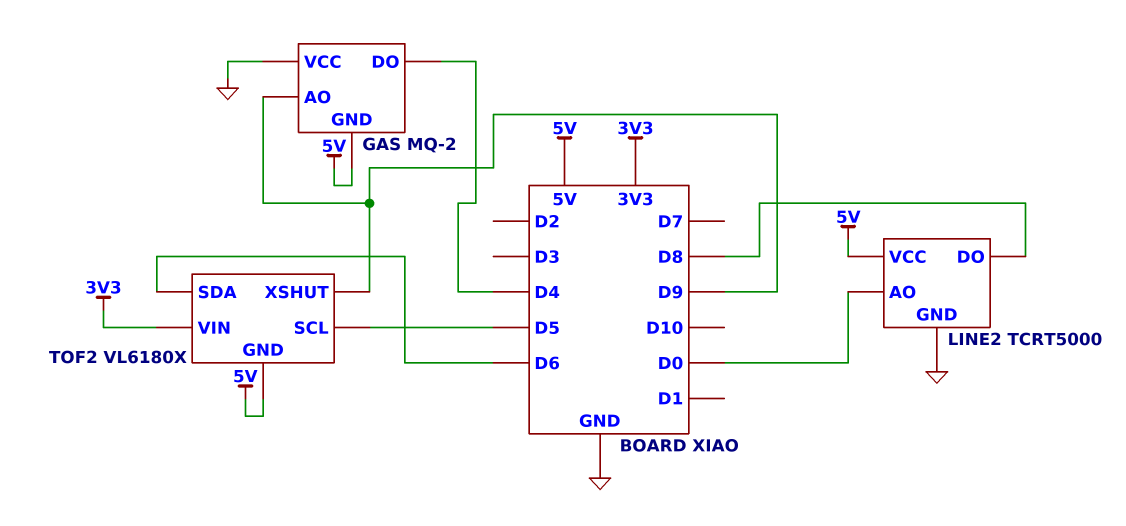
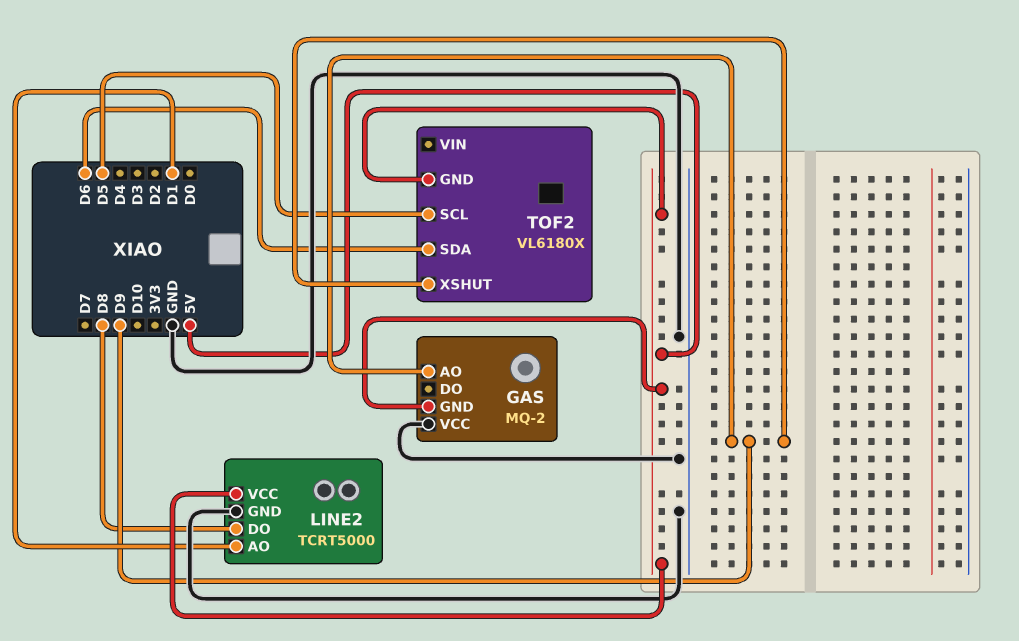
GAS pin DO: D4 -> none
LINE2 pin AO: D0 -> D1
TOF2 pin VIN: 3V3 -> none

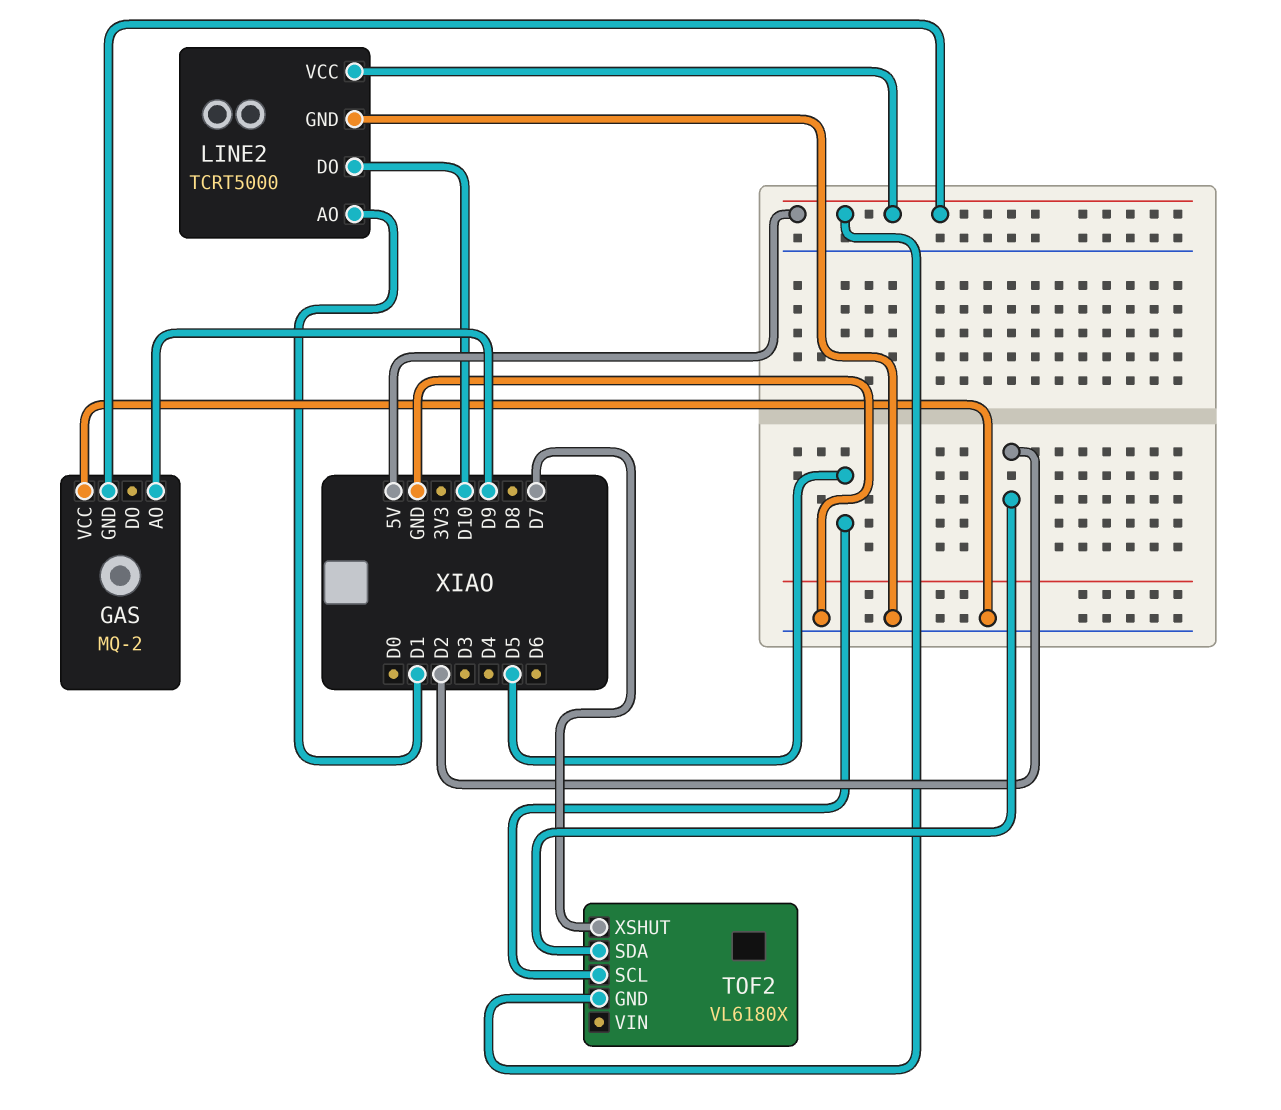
LINE2 pin DO: D8 -> D10
TOF2 pin SDA: D6 -> D2
TOF2 pin XSHUT: D9 -> D7

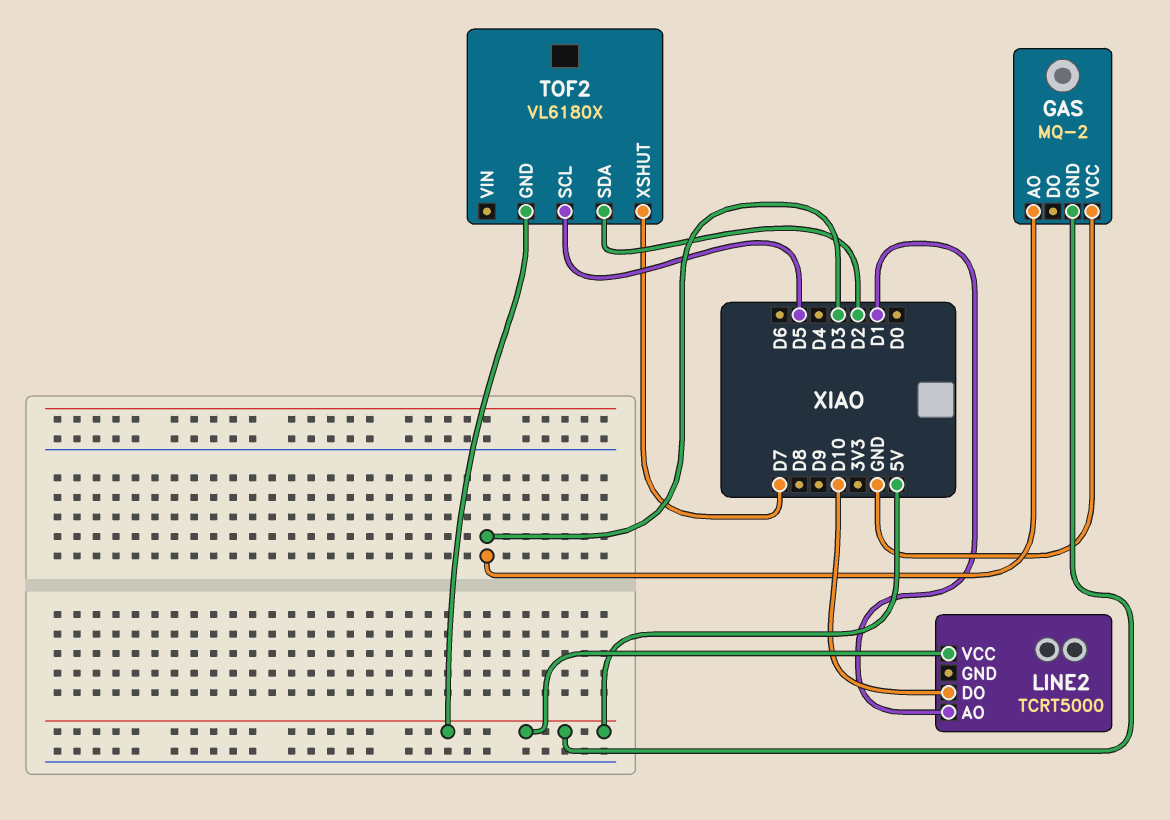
GAS pin AO: D9 -> D3
LINE2 pin GND: GND -> none

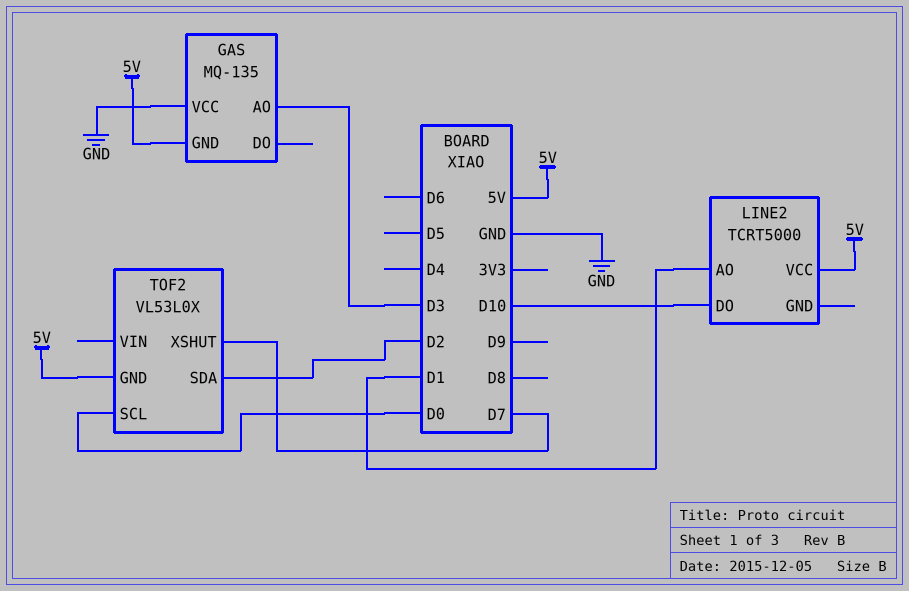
GAS: MQ-2 -> MQ-135
TOF2: VL6180X -> VL53L0X
TOF2 pin SCL: D5 -> D0

